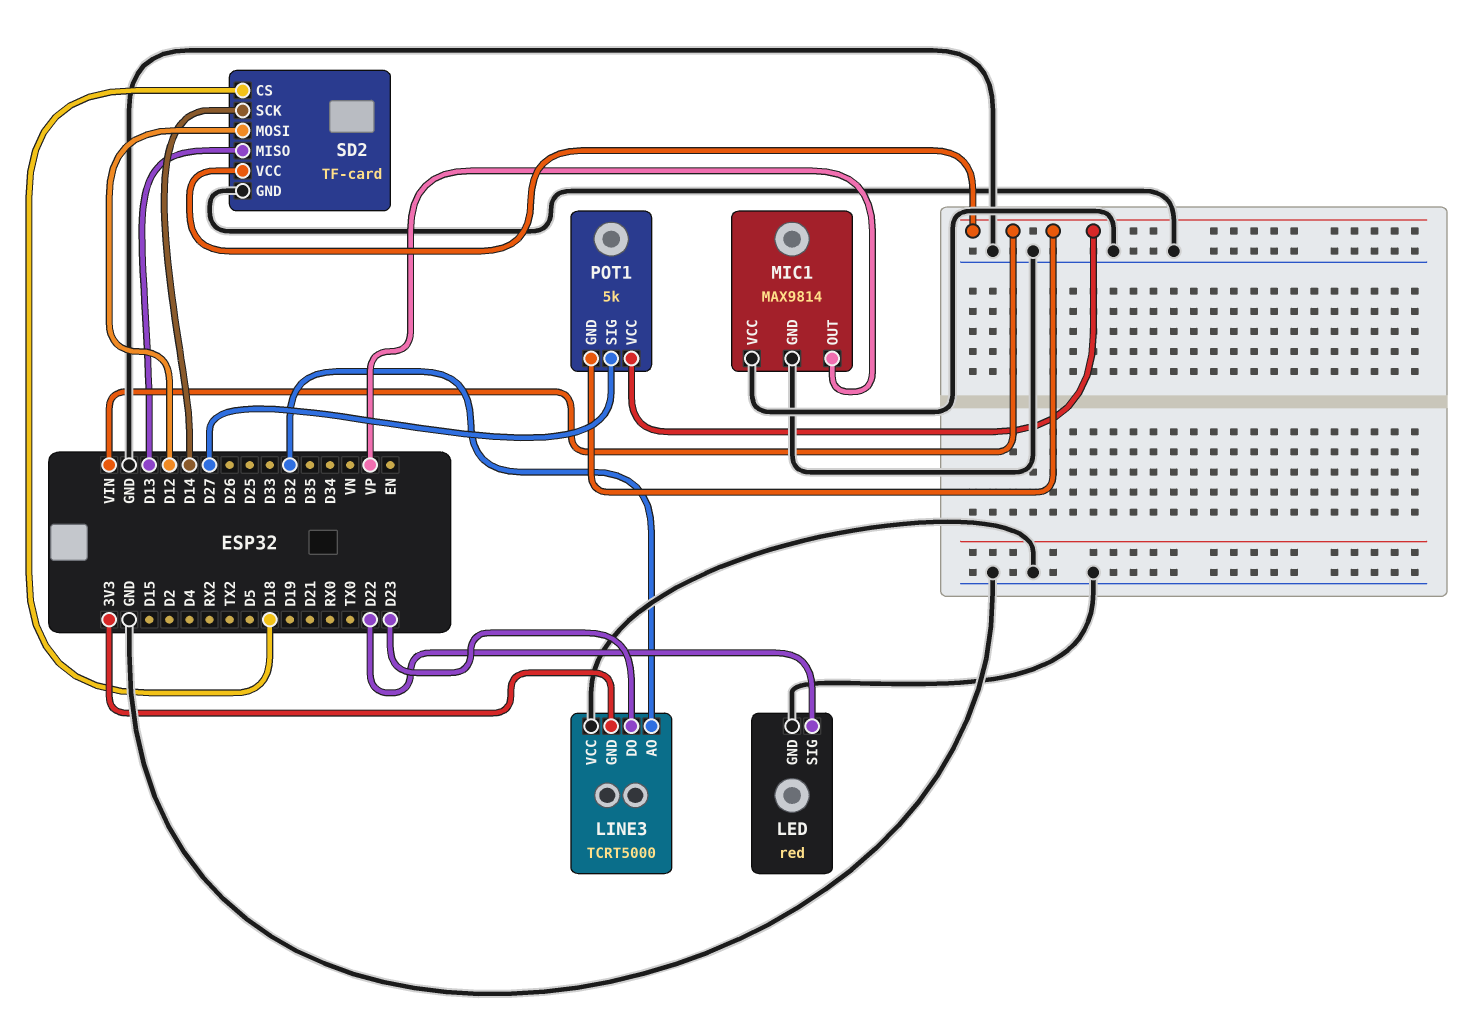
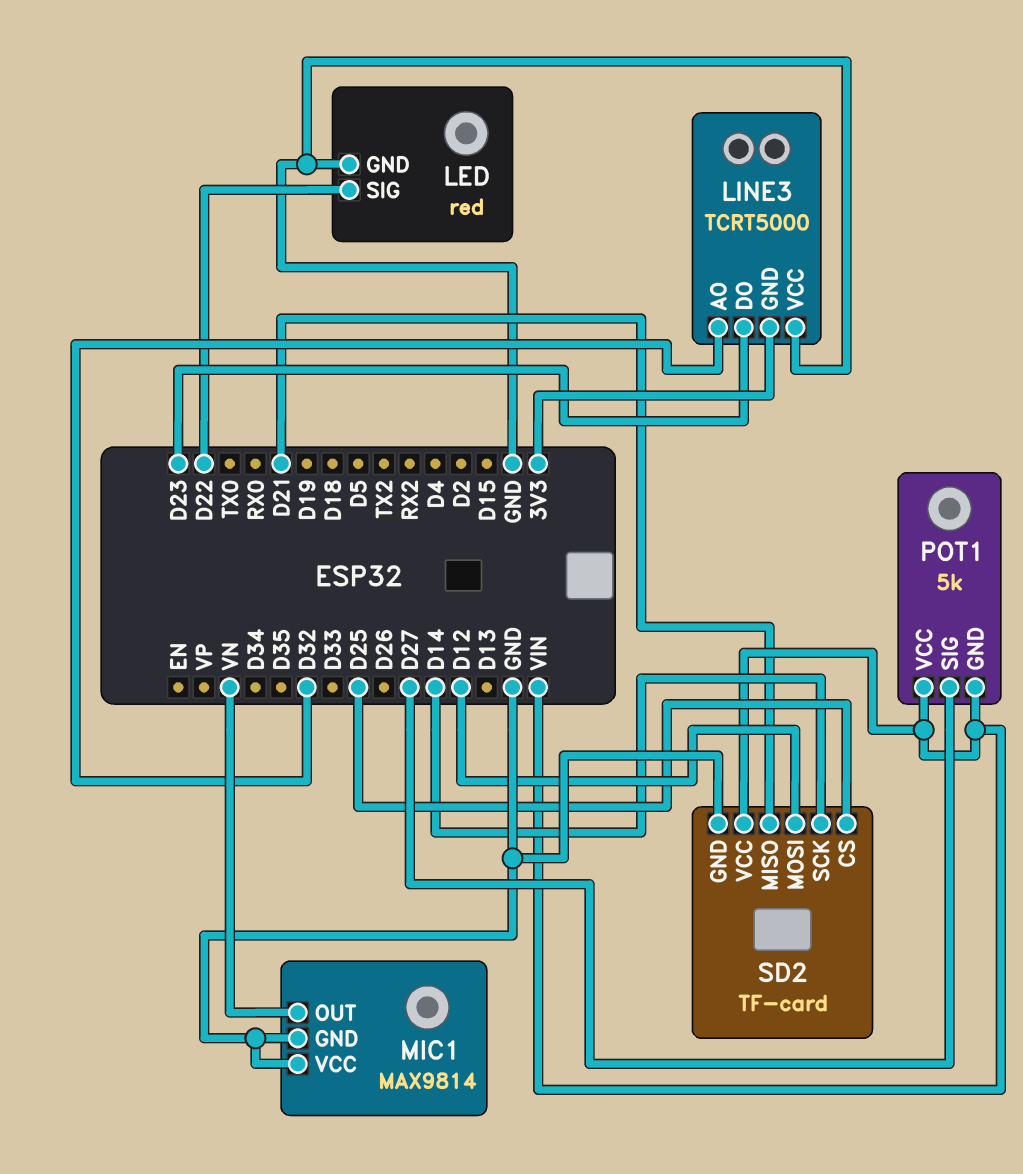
MIC1 pin OUT: VP -> VN
SD2 pin CS: D18 -> D25
SD2 pin MISO: D13 -> D21

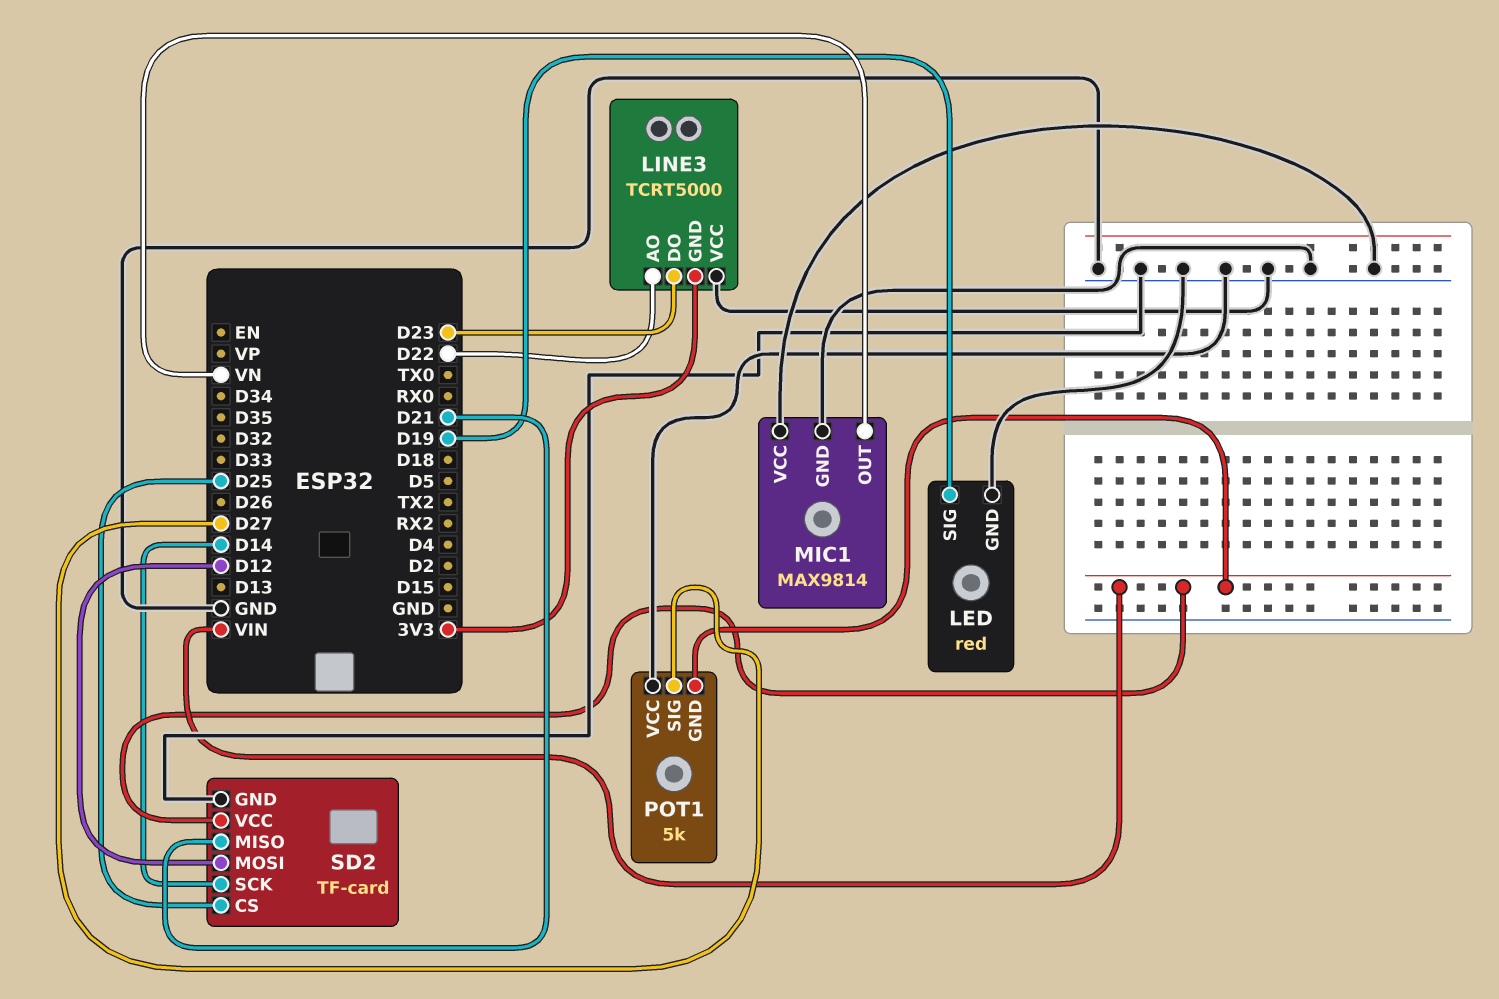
LED pin SIG: D22 -> D19
LINE3 pin AO: D32 -> D22
POT1 pin VCC: VIN -> GND

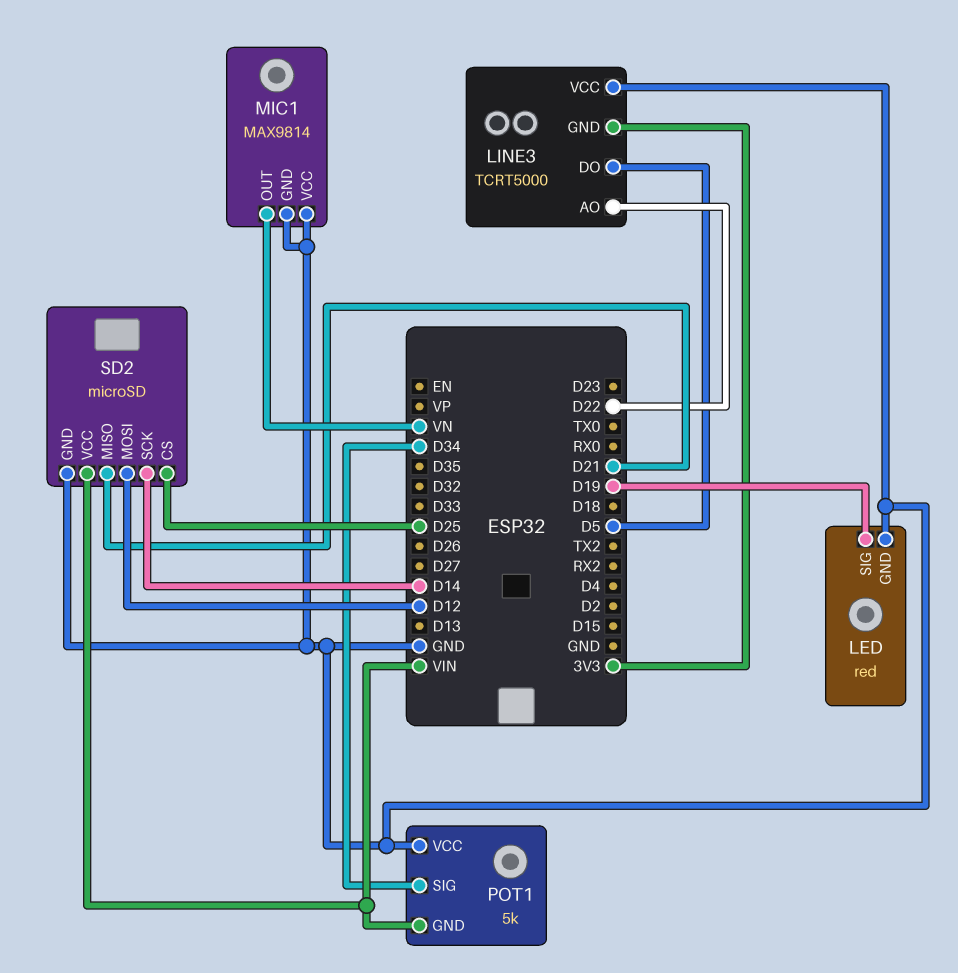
LINE3 pin DO: D23 -> D5
POT1 pin SIG: D27 -> D34
SD2: TF-card -> microSD

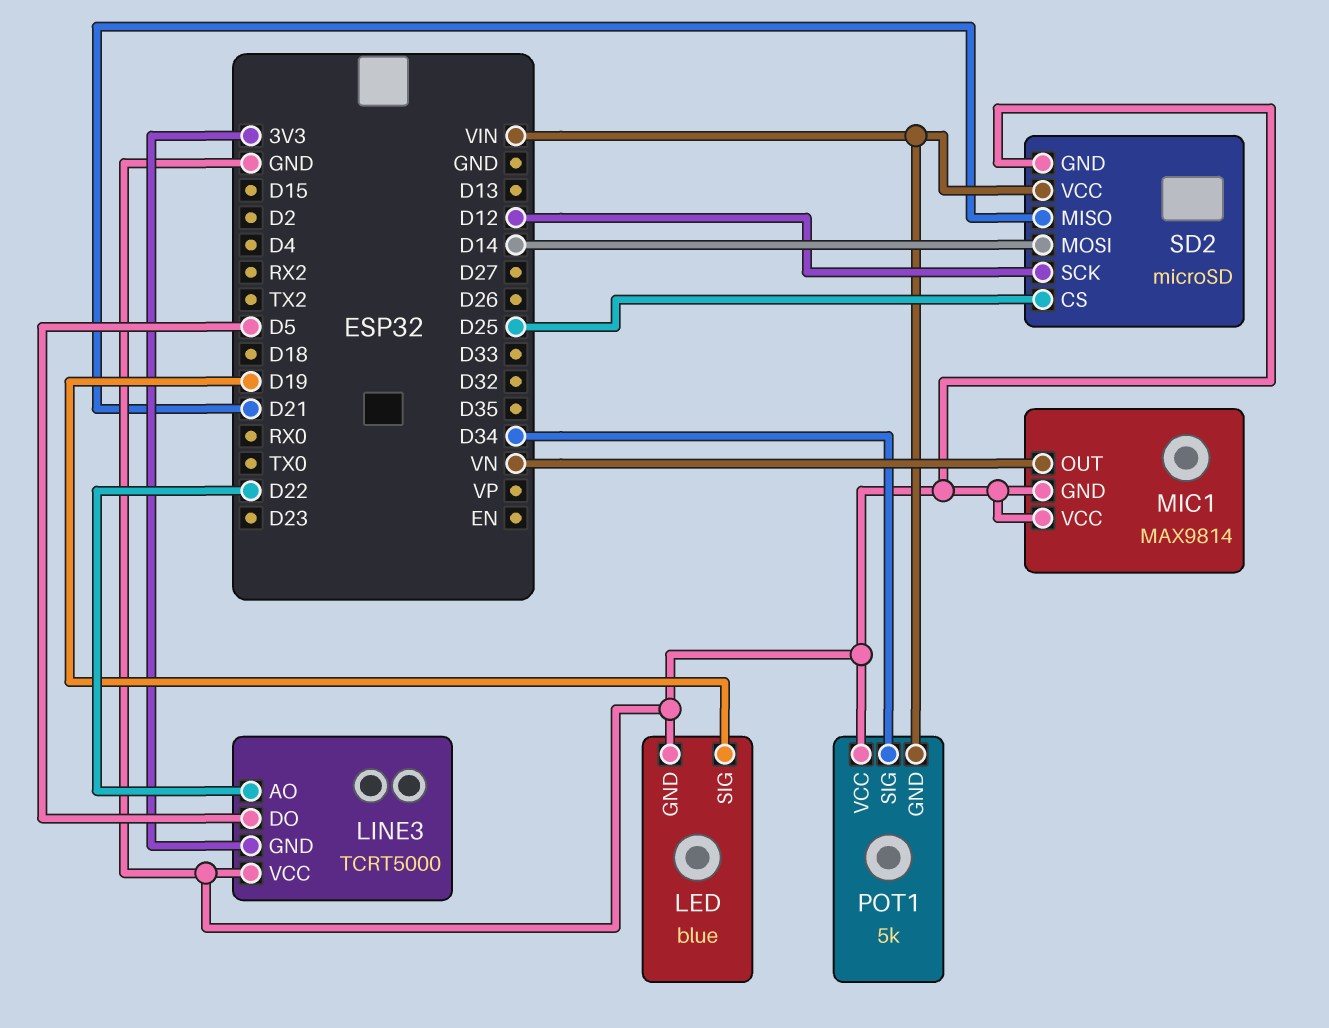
LED: red -> blue
SD2 pin MOSI: D12 -> D14
SD2 pin SCK: D14 -> D12

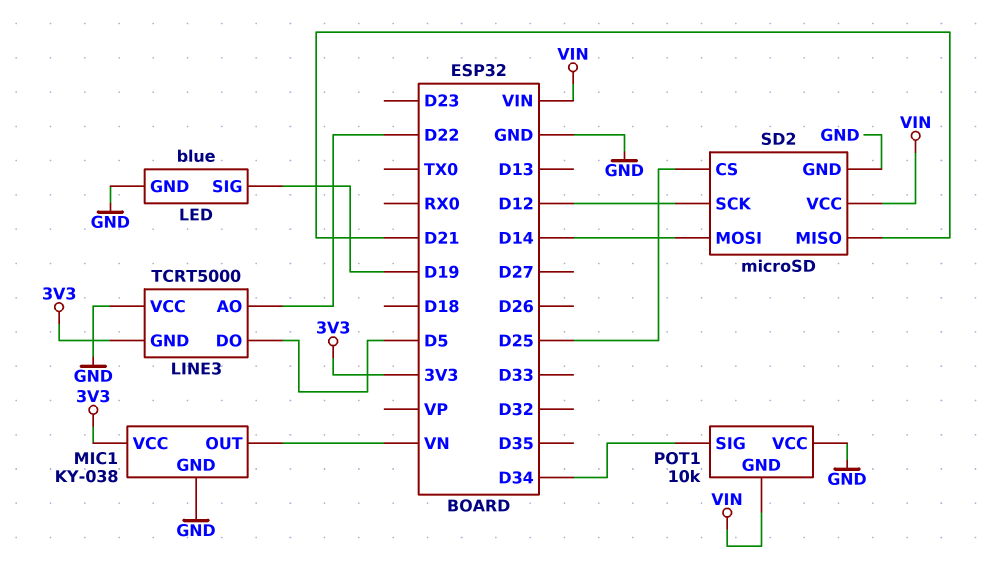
MIC1: MAX9814 -> KY-038
MIC1 pin VCC: GND -> 3V3
POT1: 5k -> 10k

